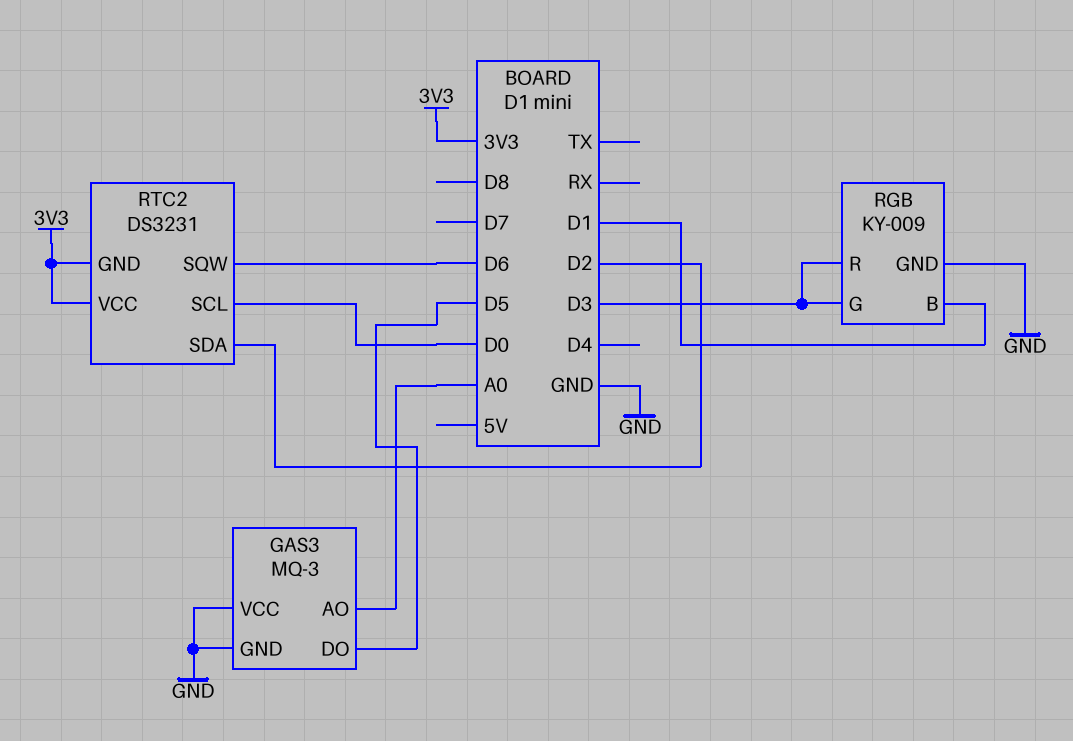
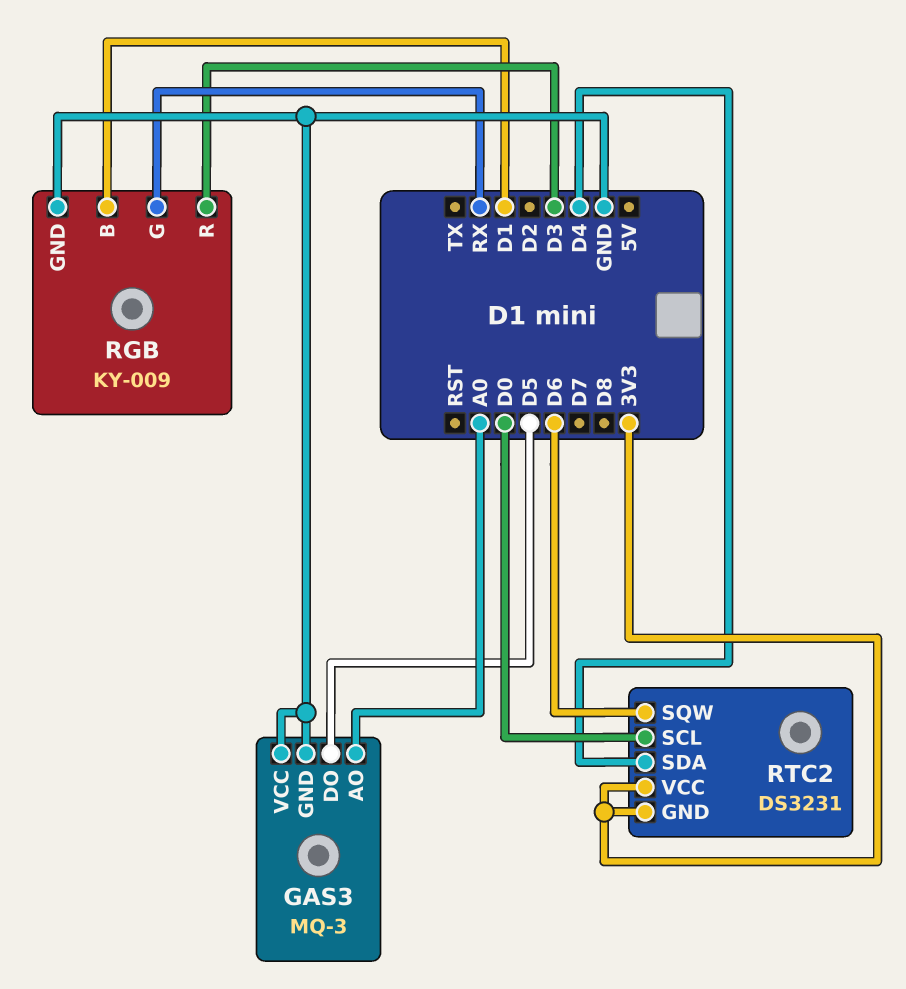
RGB pin G: D3 -> RX
RTC2 pin SDA: D2 -> D4

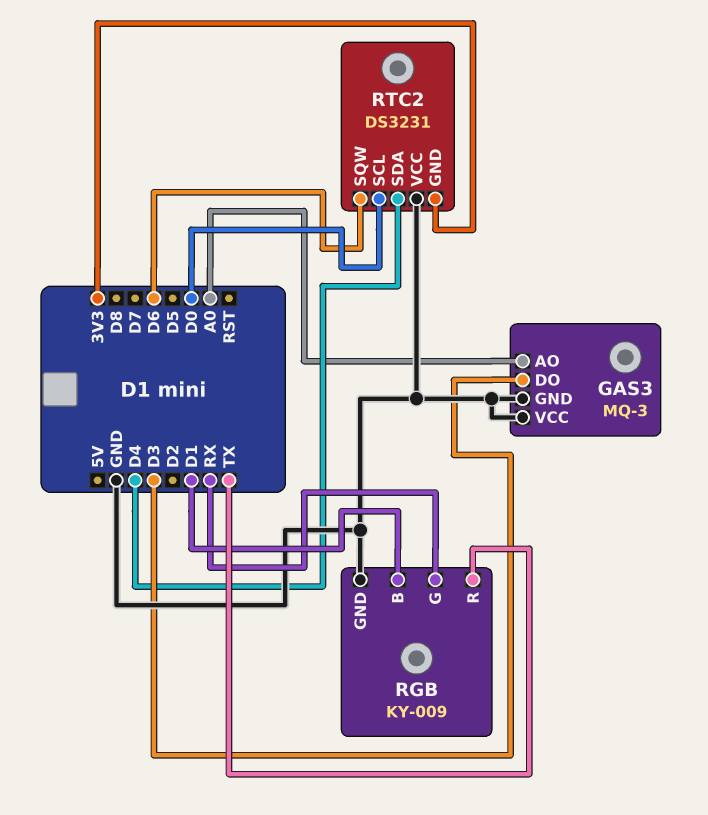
GAS3 pin DO: D5 -> D3
RGB pin R: D3 -> TX
RTC2 pin VCC: 3V3 -> GND

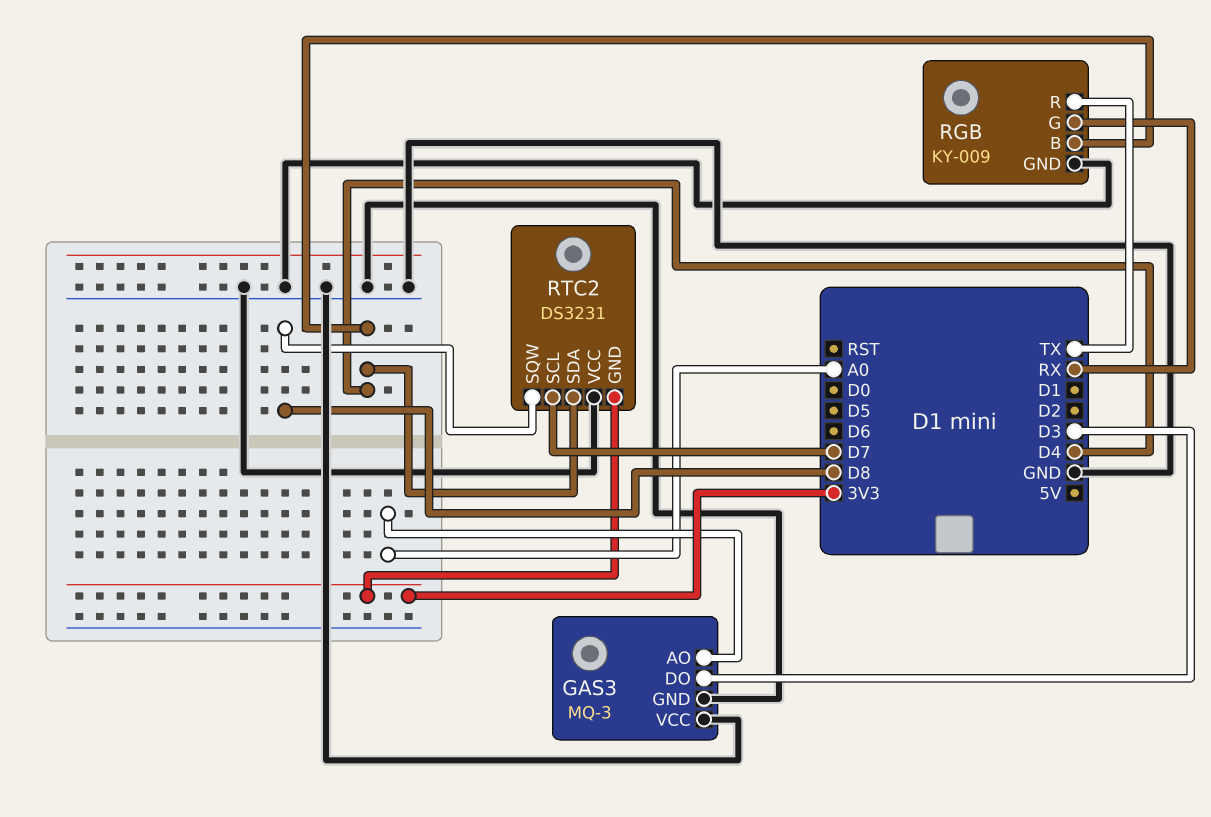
RGB pin B: D1 -> D4
RTC2 pin SCL: D0 -> D7
RTC2 pin SQW: D6 -> D8

